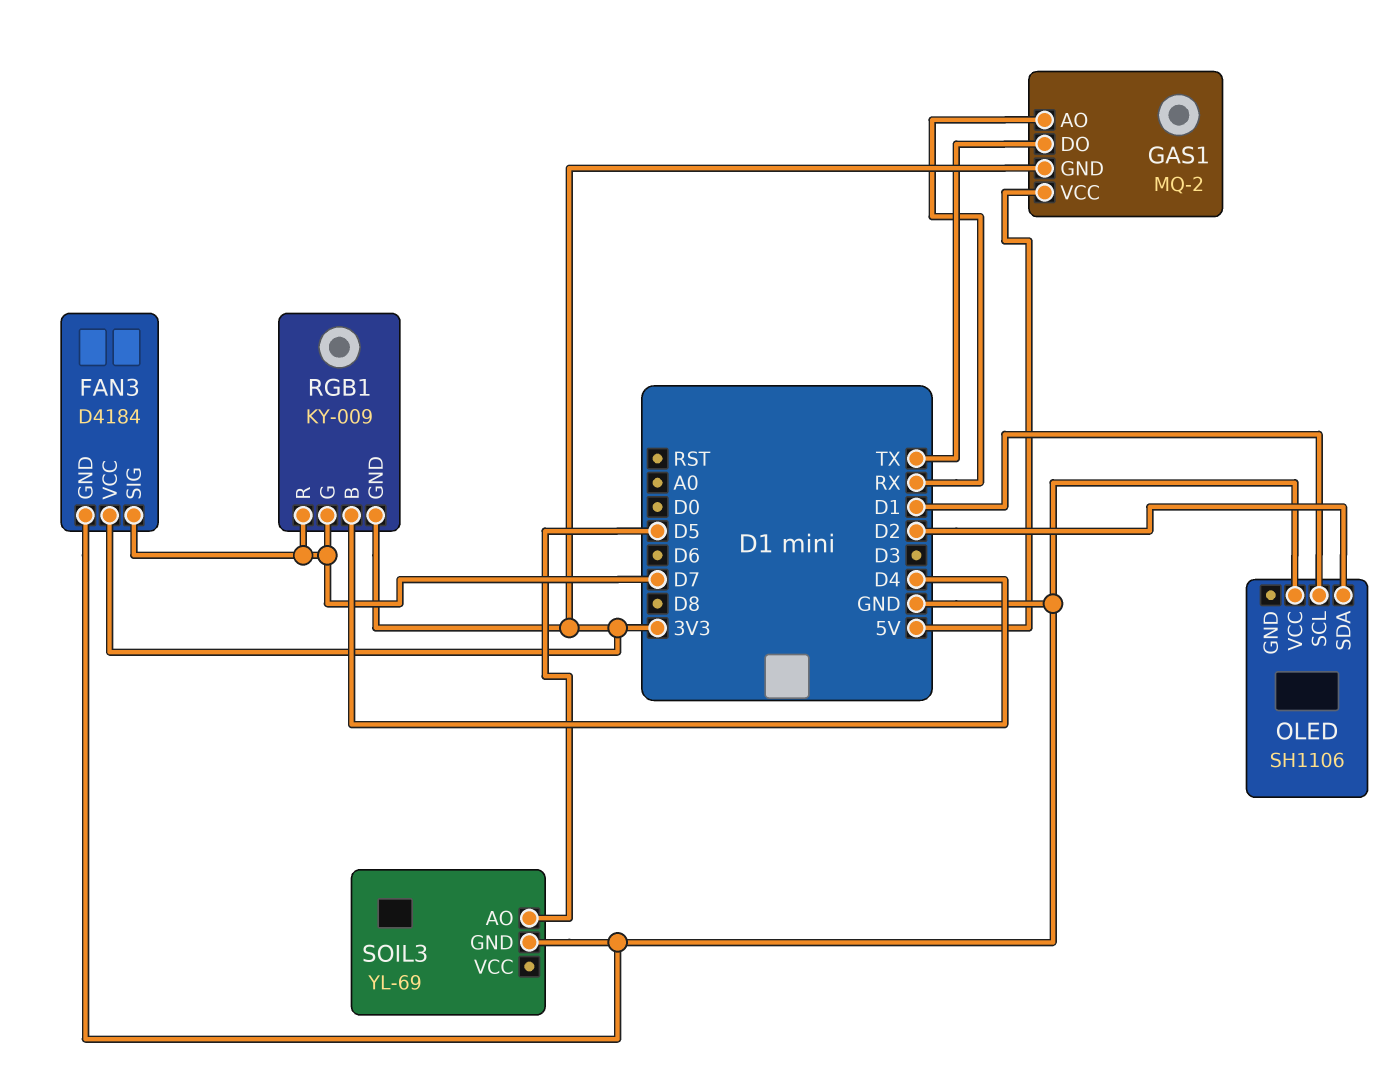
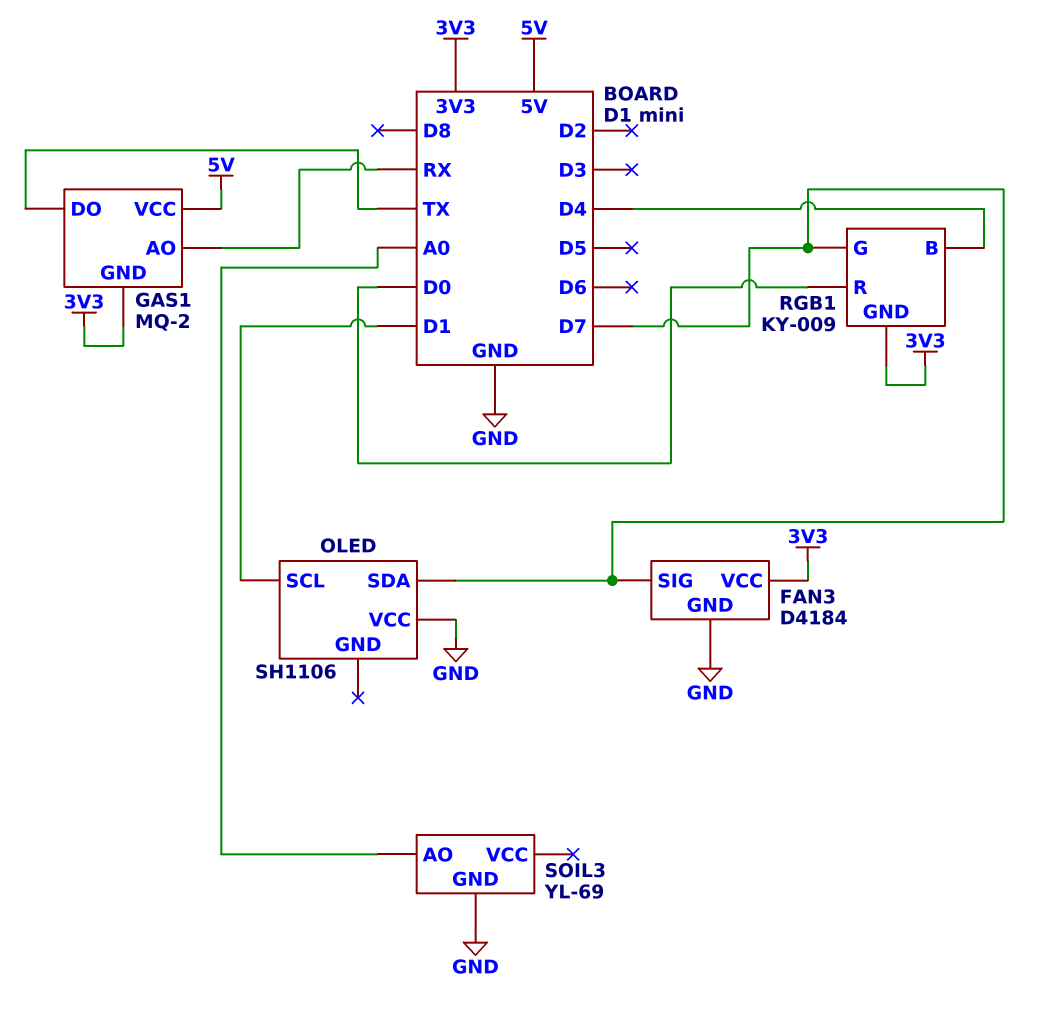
OLED pin SDA: D2 -> D7
RGB1 pin R: D7 -> D0
SOIL3 pin AO: D5 -> A0

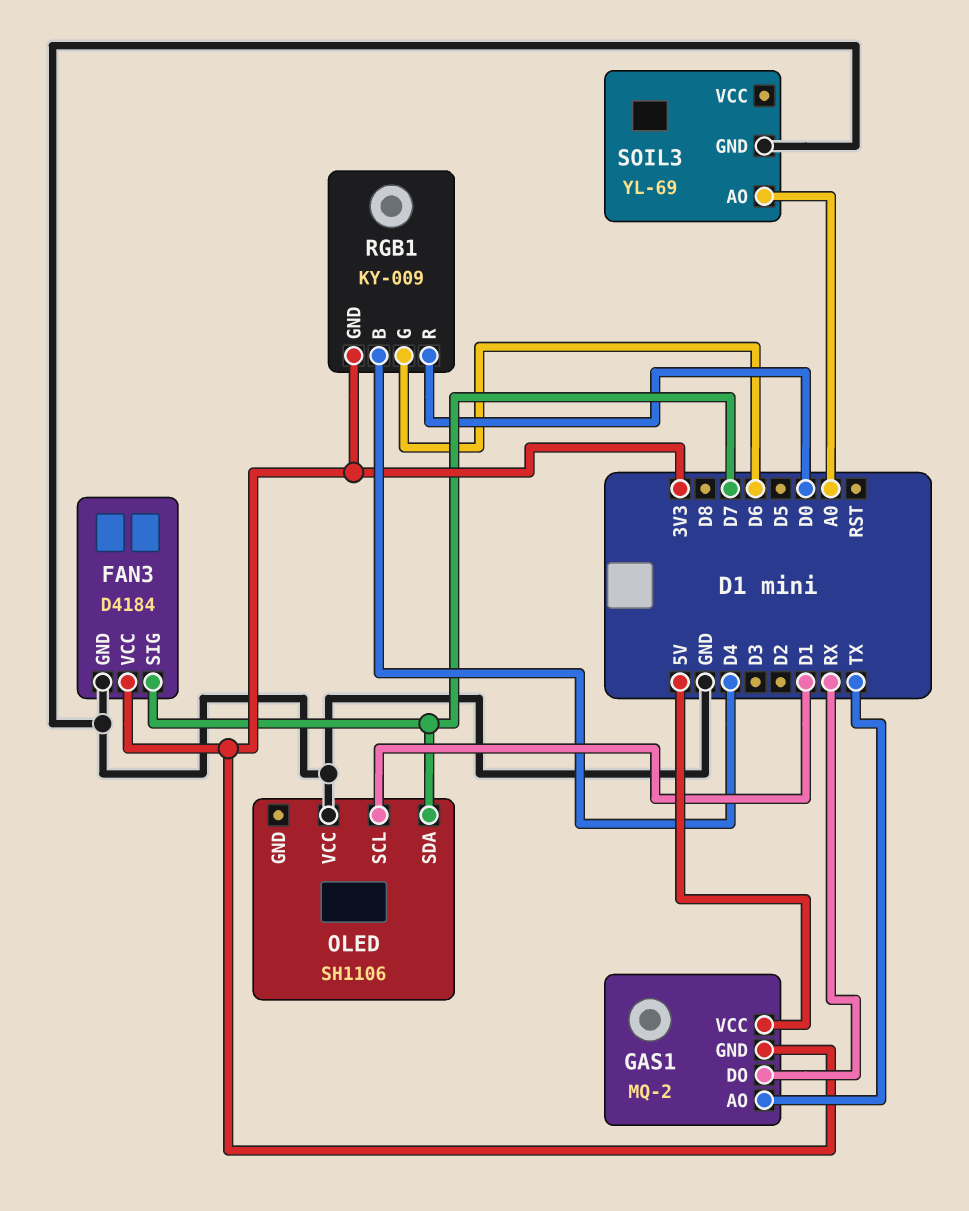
GAS1 pin AO: RX -> TX
GAS1 pin DO: TX -> RX
RGB1 pin G: D7 -> D6

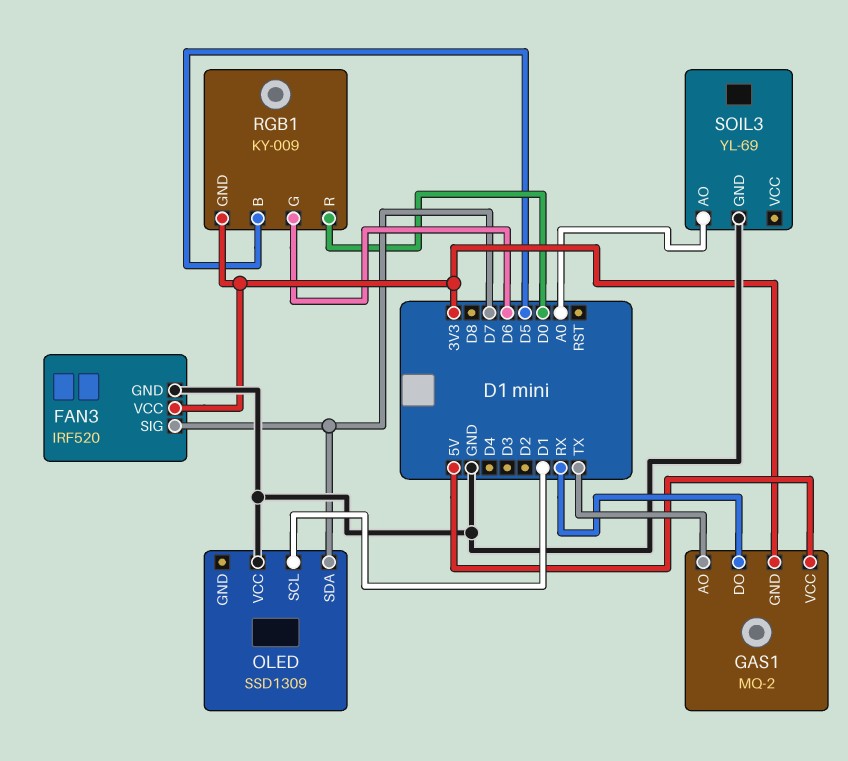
FAN3: D4184 -> IRF520
OLED: SH1106 -> SSD1309
RGB1 pin B: D4 -> D5

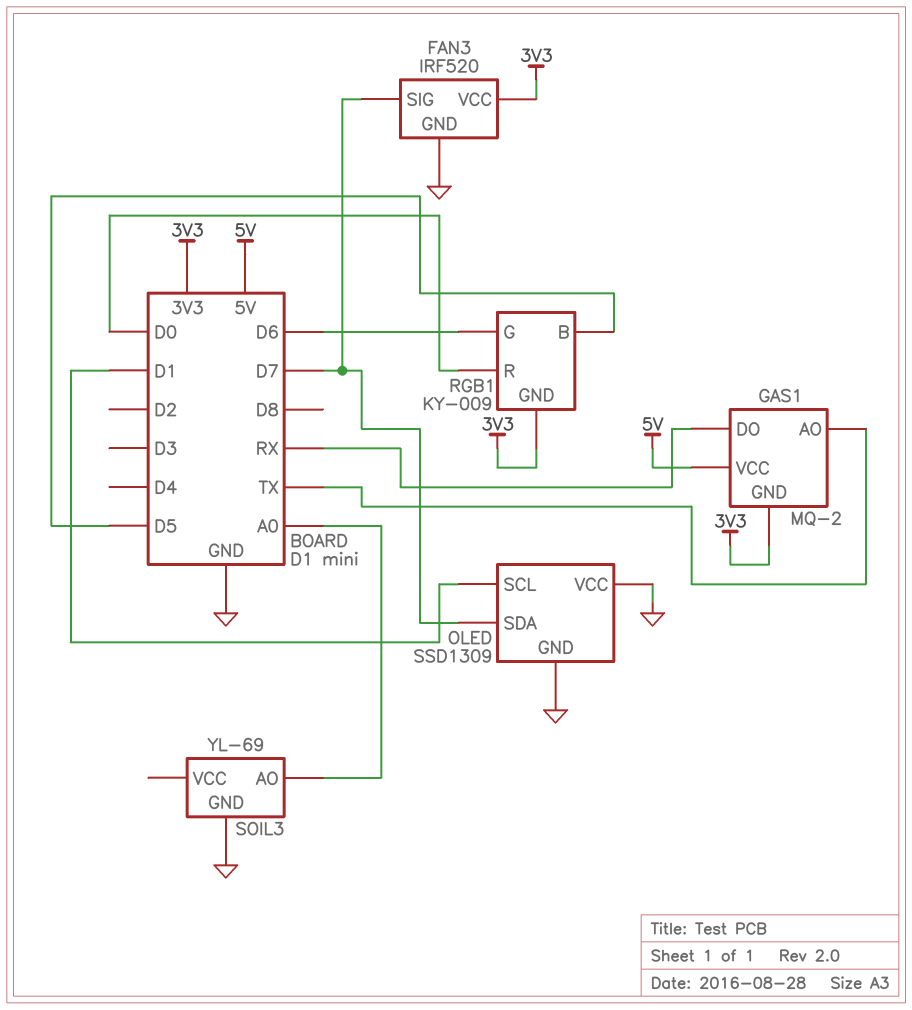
OLED pin GND: none -> GND

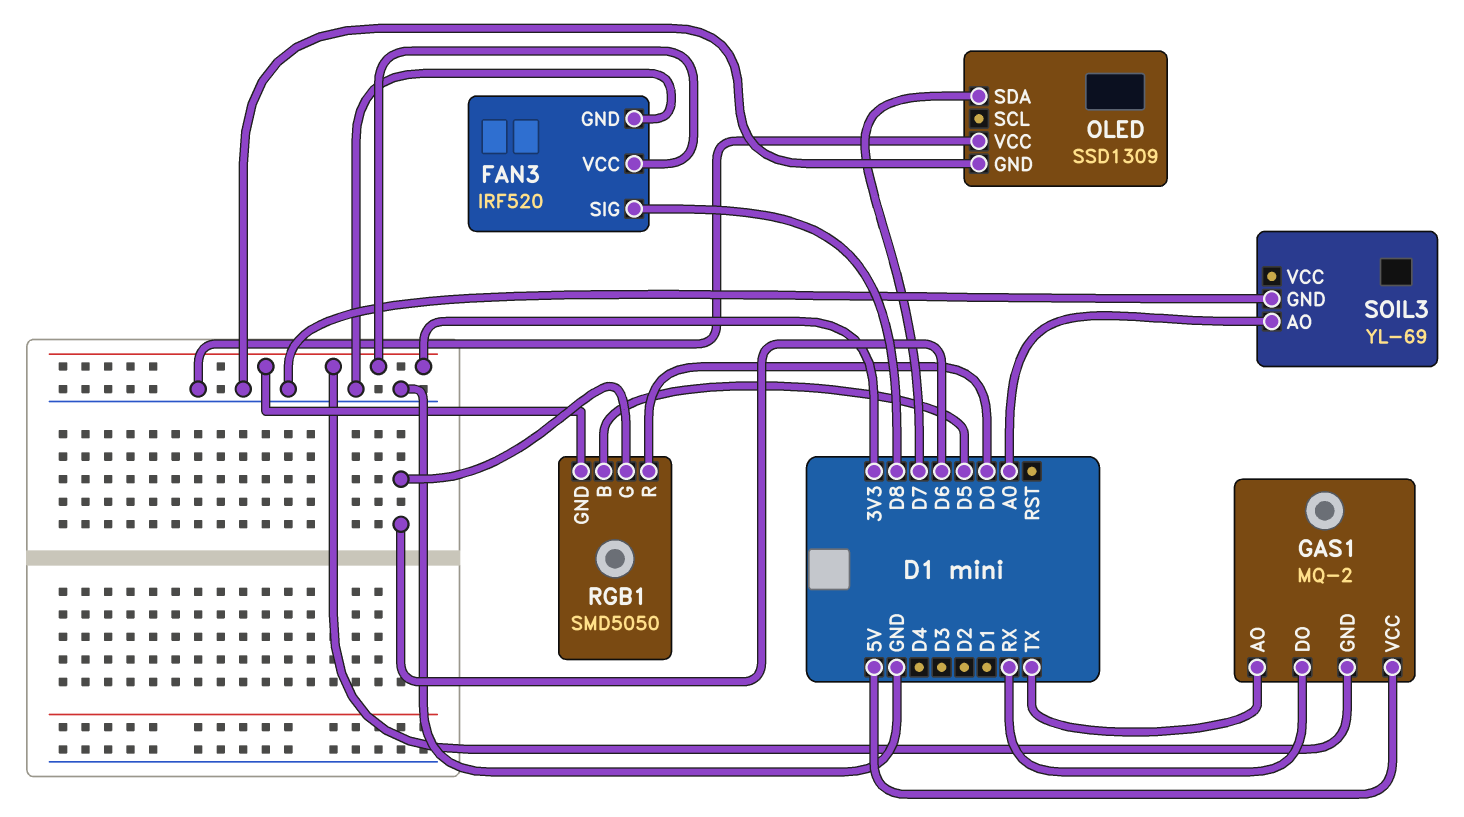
FAN3 pin SIG: D7 -> D8
OLED pin SCL: D1 -> none
RGB1: KY-009 -> SMD5050

